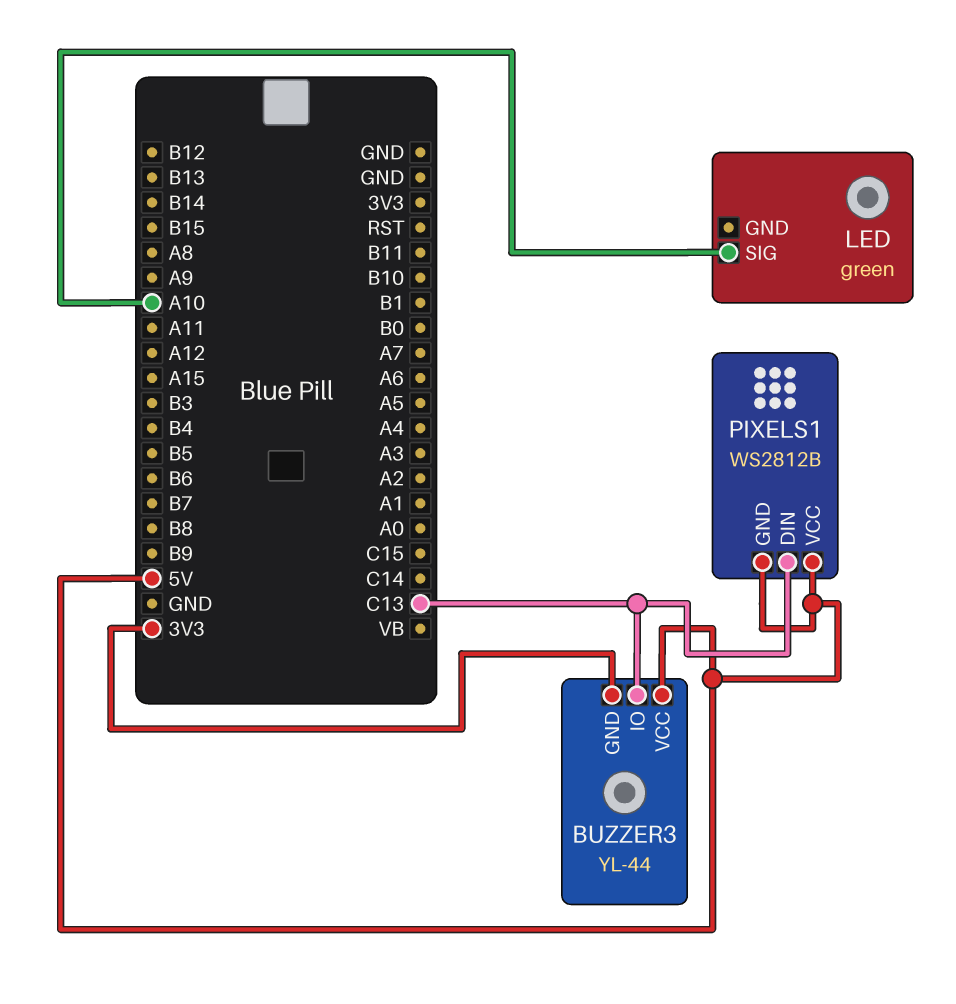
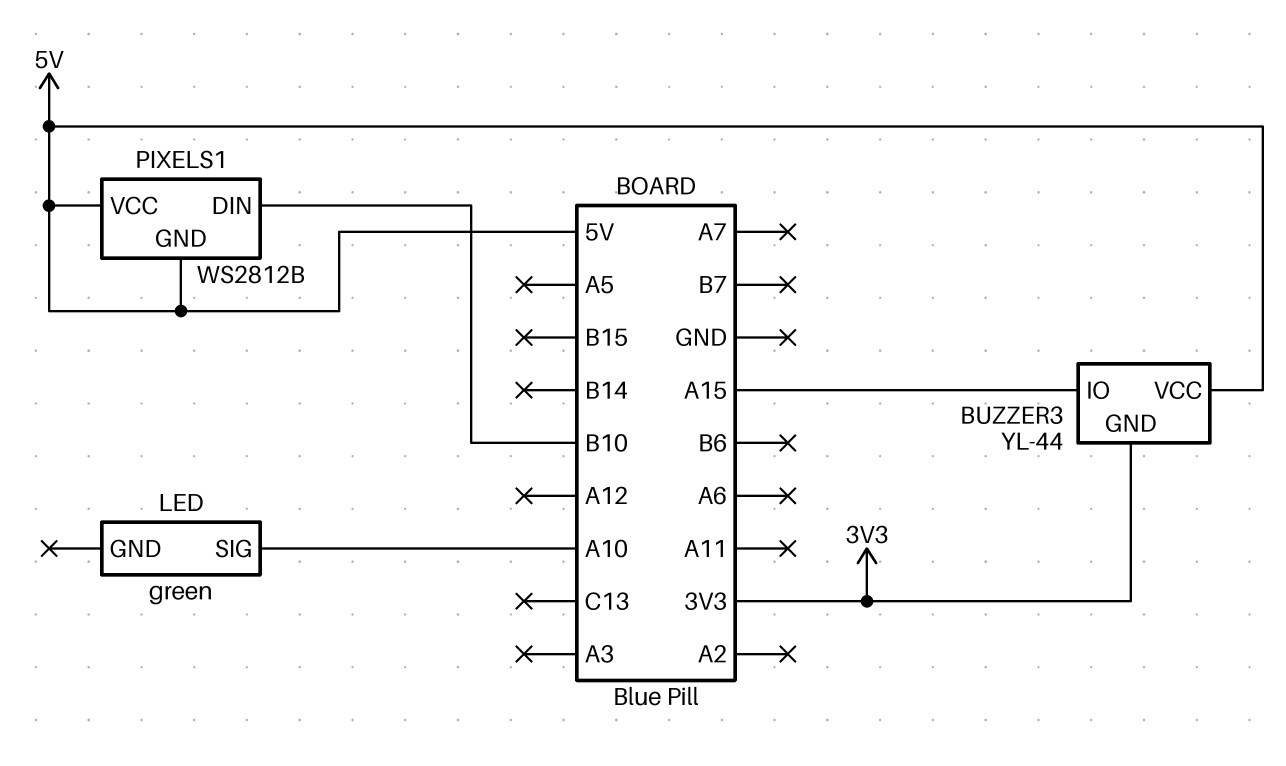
BUZZER3 pin IO: C13 -> A15
PIXELS1 pin DIN: C13 -> B10

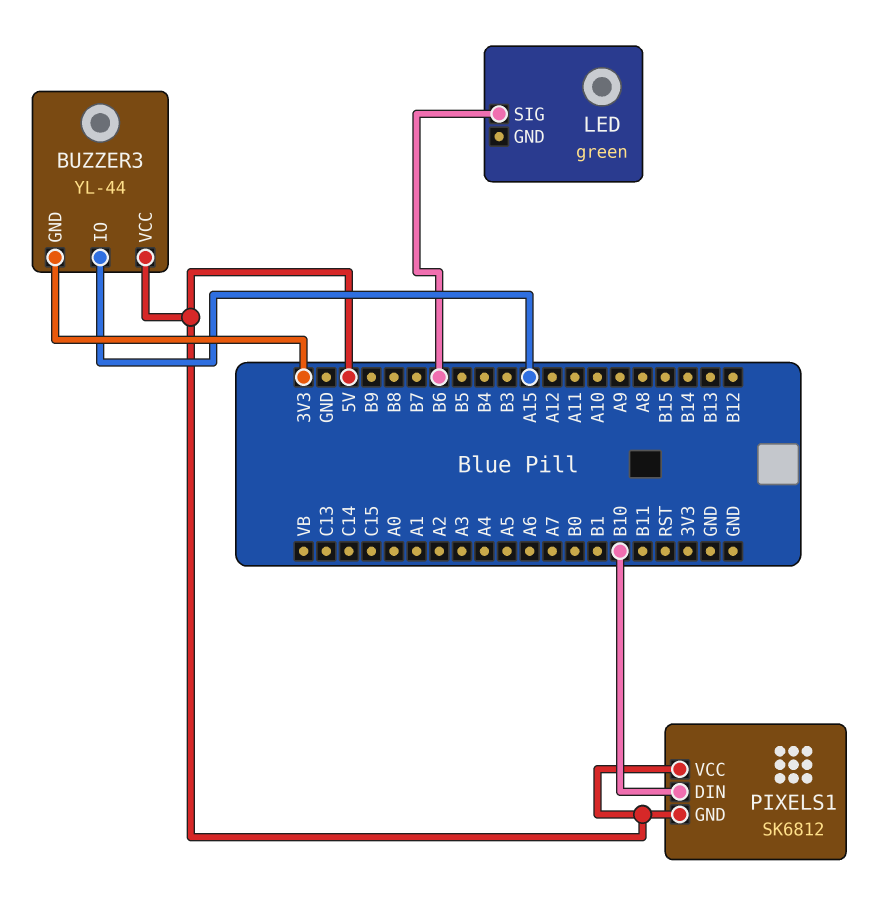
LED pin SIG: A10 -> B6
PIXELS1: WS2812B -> SK6812

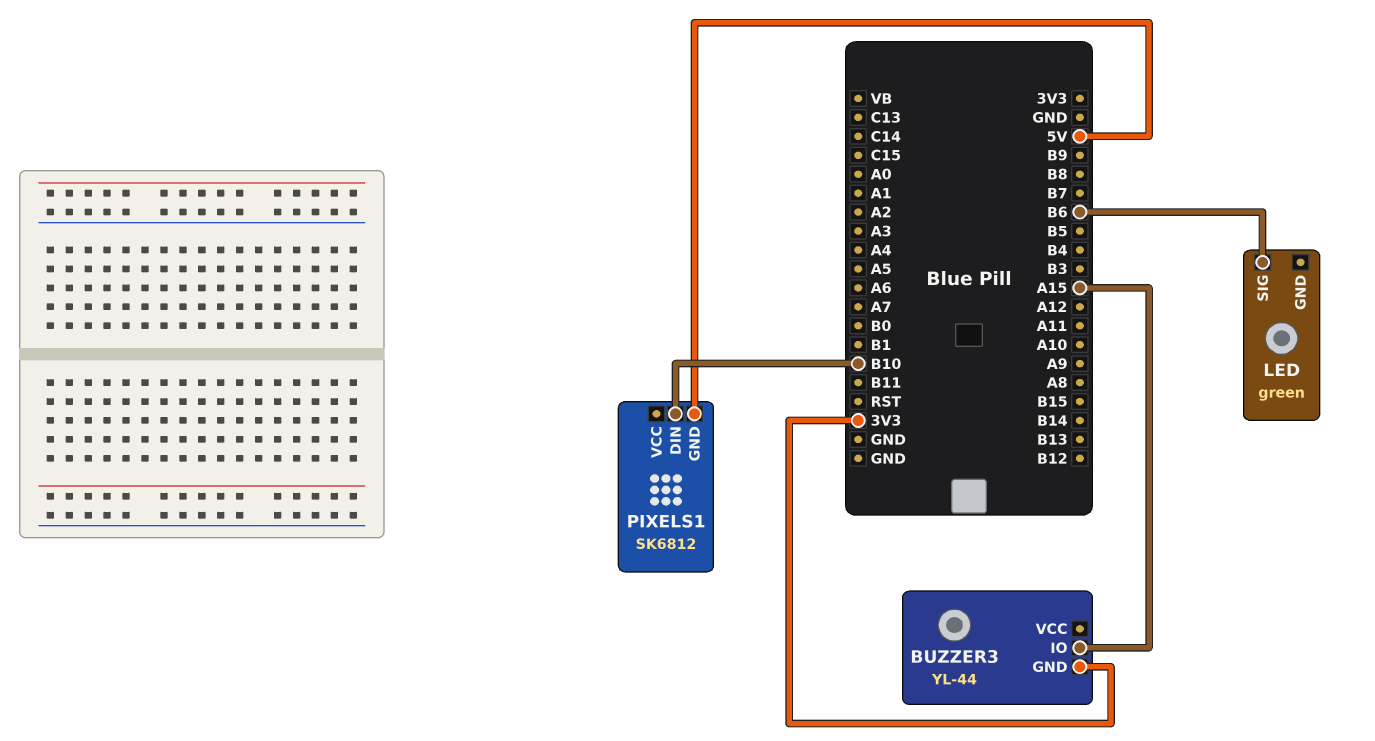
BUZZER3 pin VCC: 5V -> none
PIXELS1 pin VCC: 5V -> none

